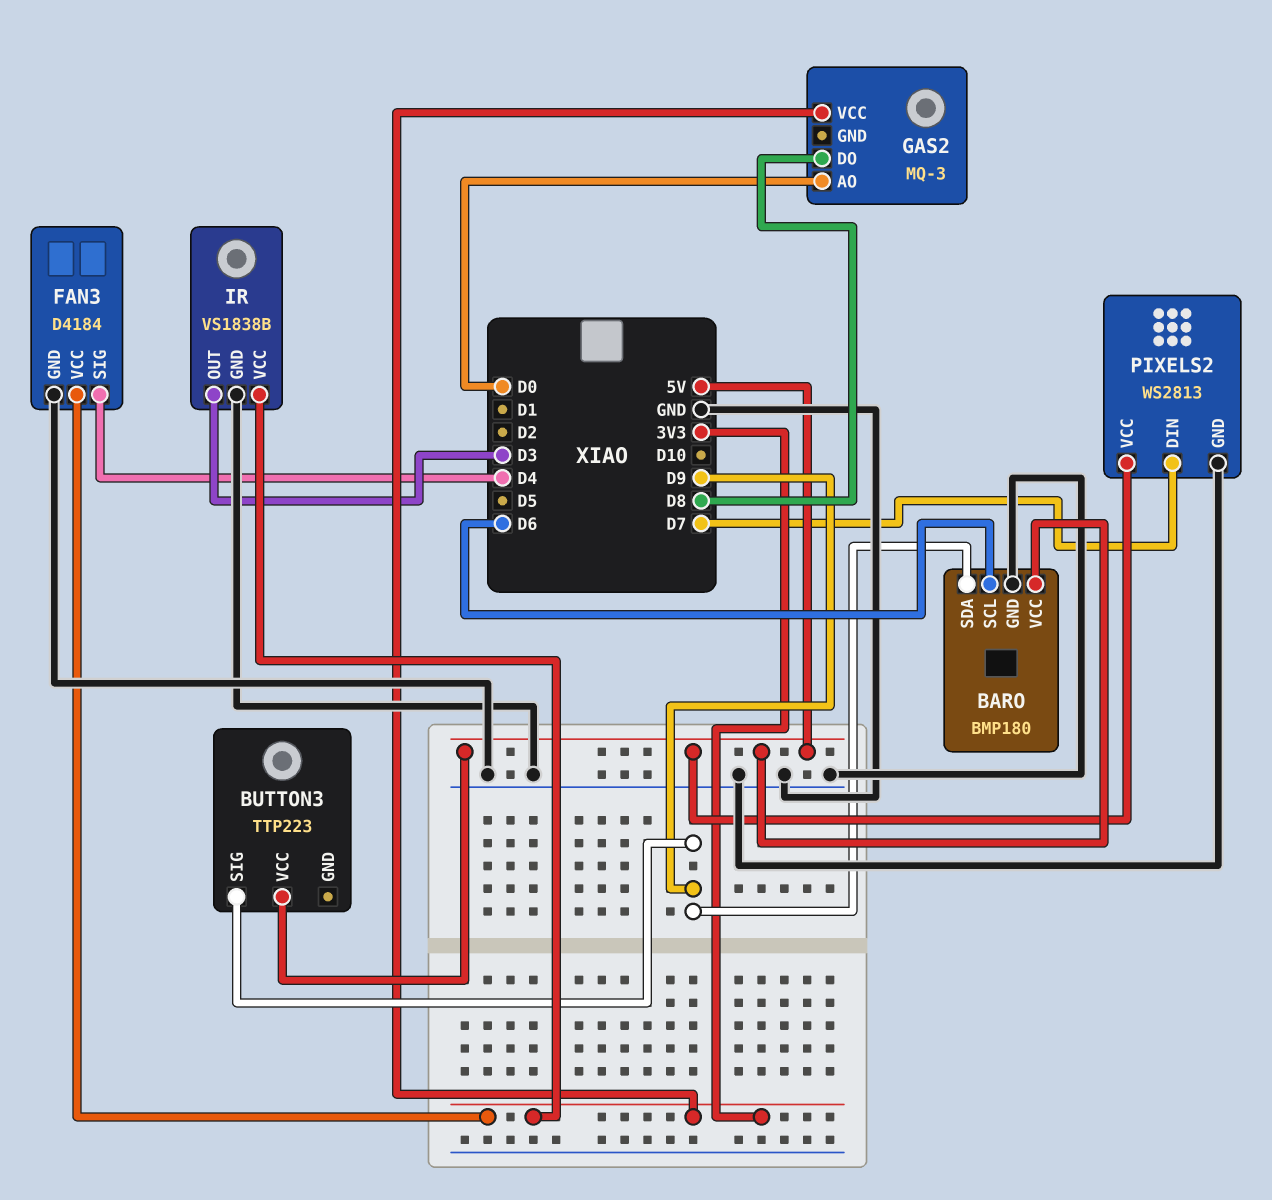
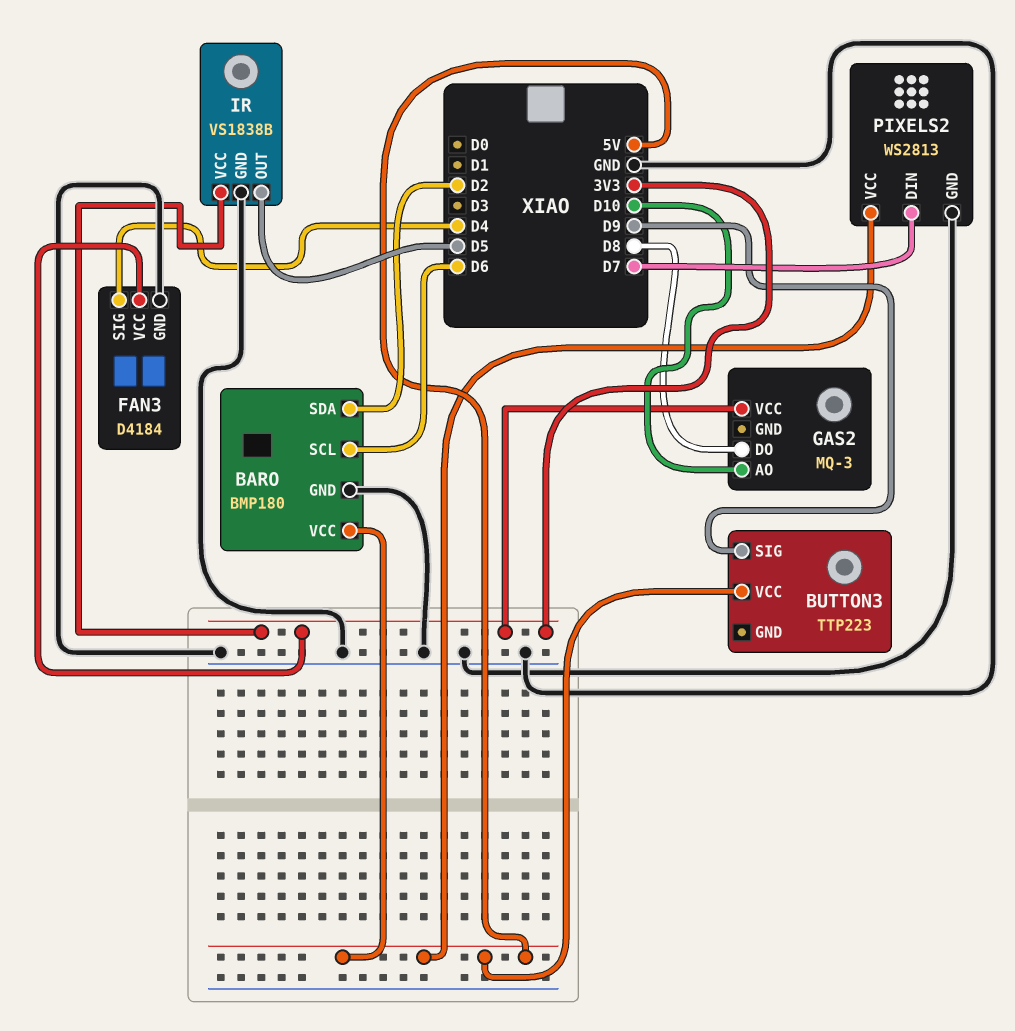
BARO pin SDA: D9 -> D2
GAS2 pin AO: D0 -> D10
IR pin OUT: D3 -> D5

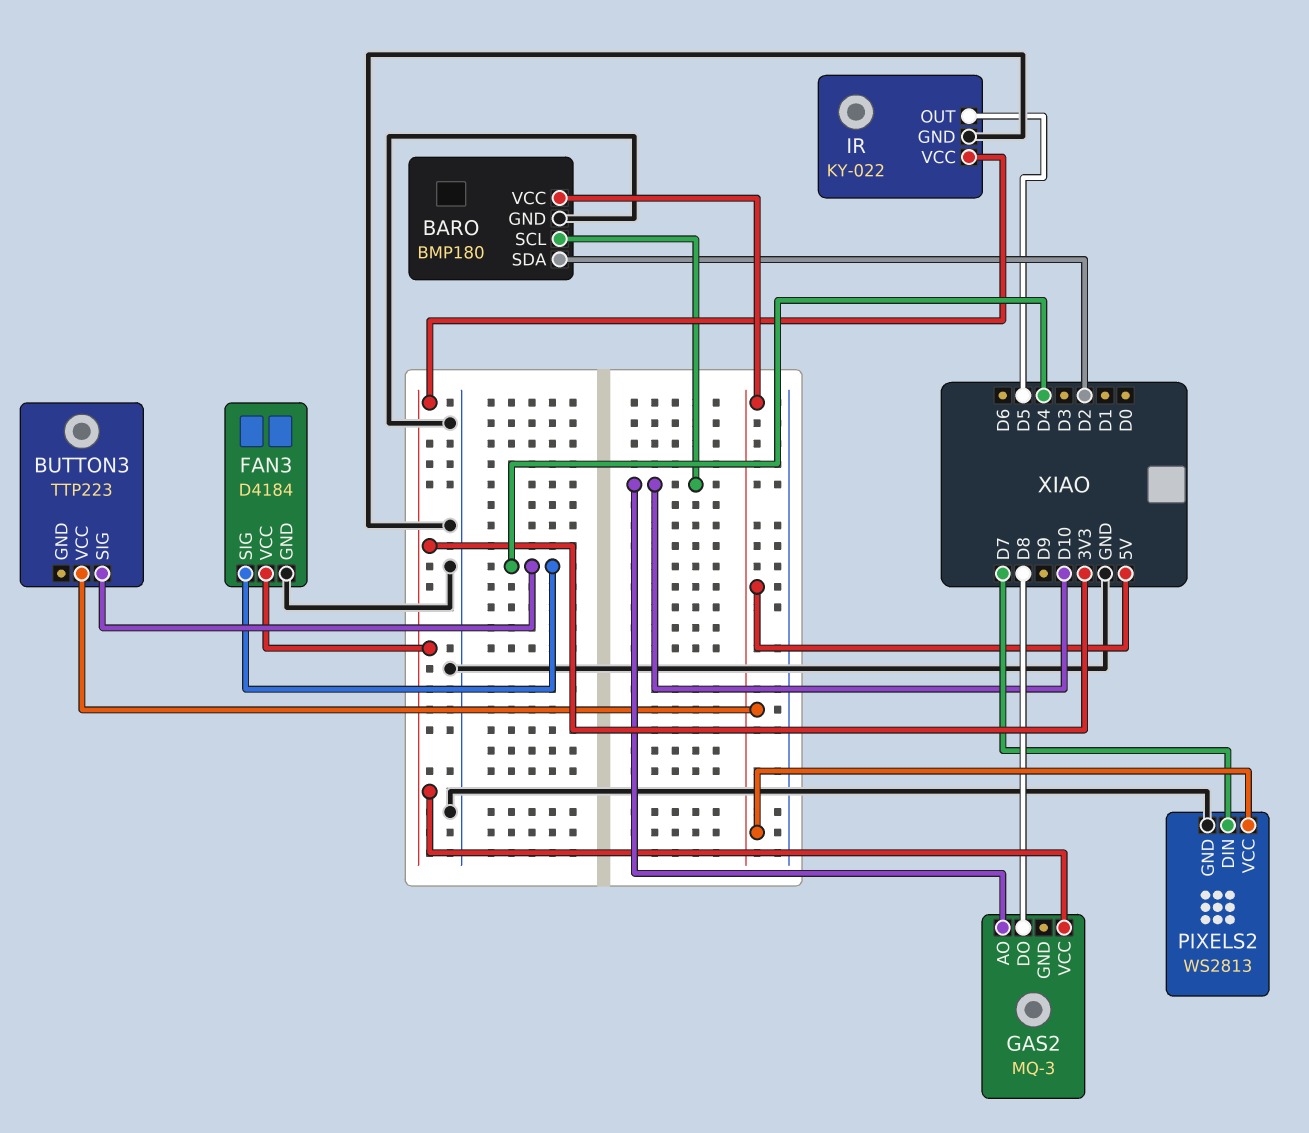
BARO pin SCL: D6 -> D10
BUTTON3 pin SIG: D9 -> D4
IR: VS1838B -> KY-022

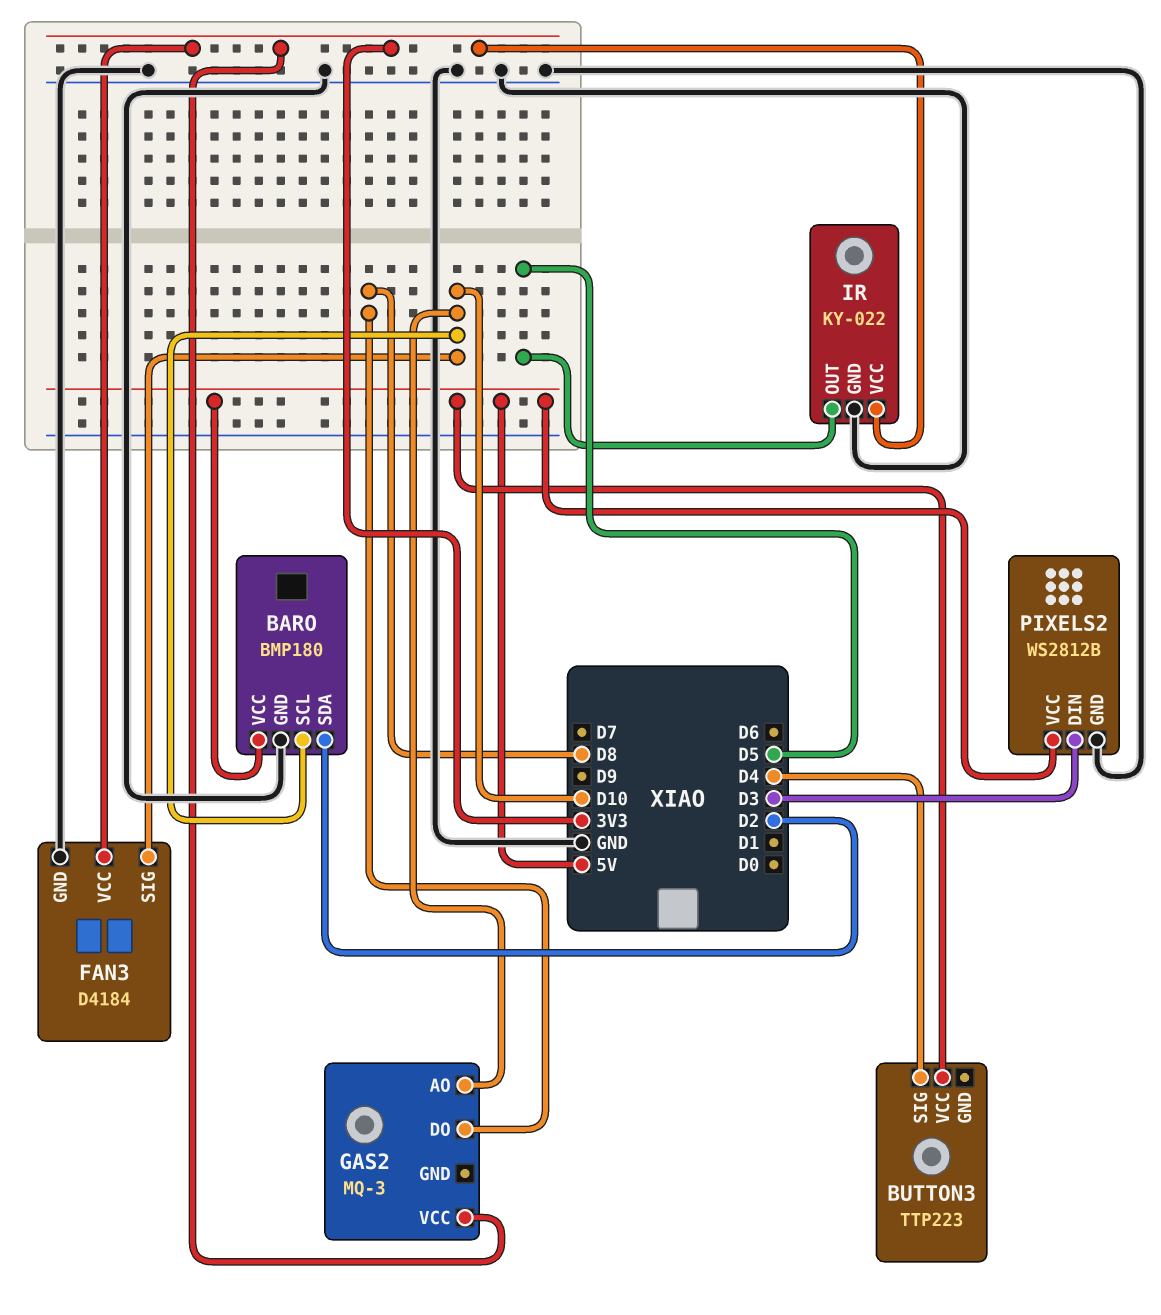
FAN3 pin SIG: D4 -> D10
PIXELS2: WS2813 -> WS2812B
PIXELS2 pin DIN: D7 -> D3

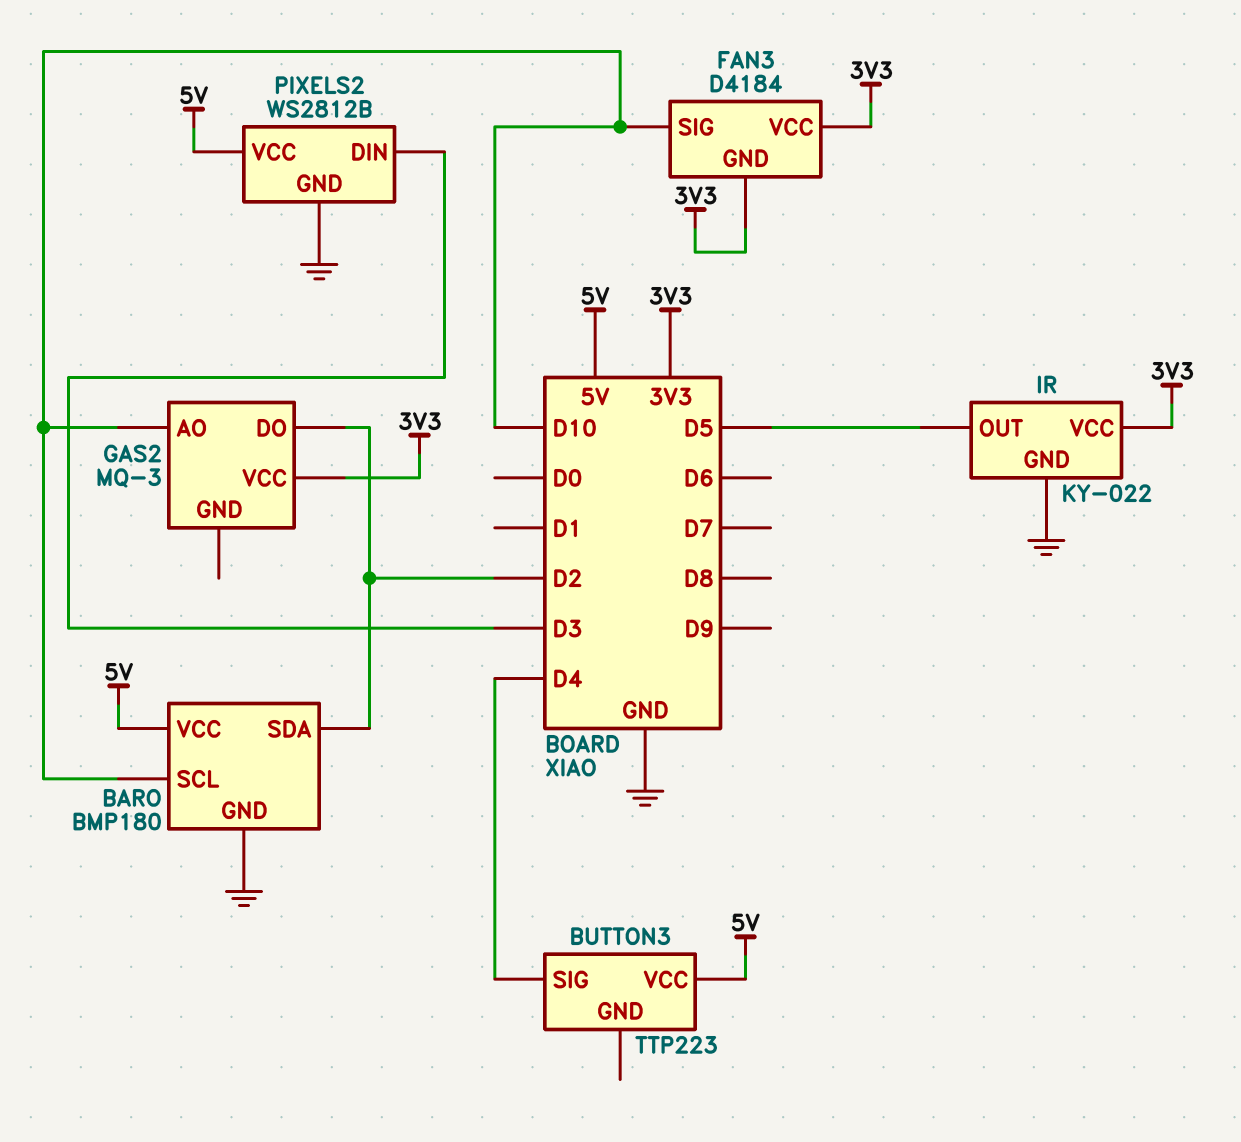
FAN3 pin GND: GND -> 3V3
GAS2 pin DO: D8 -> D2

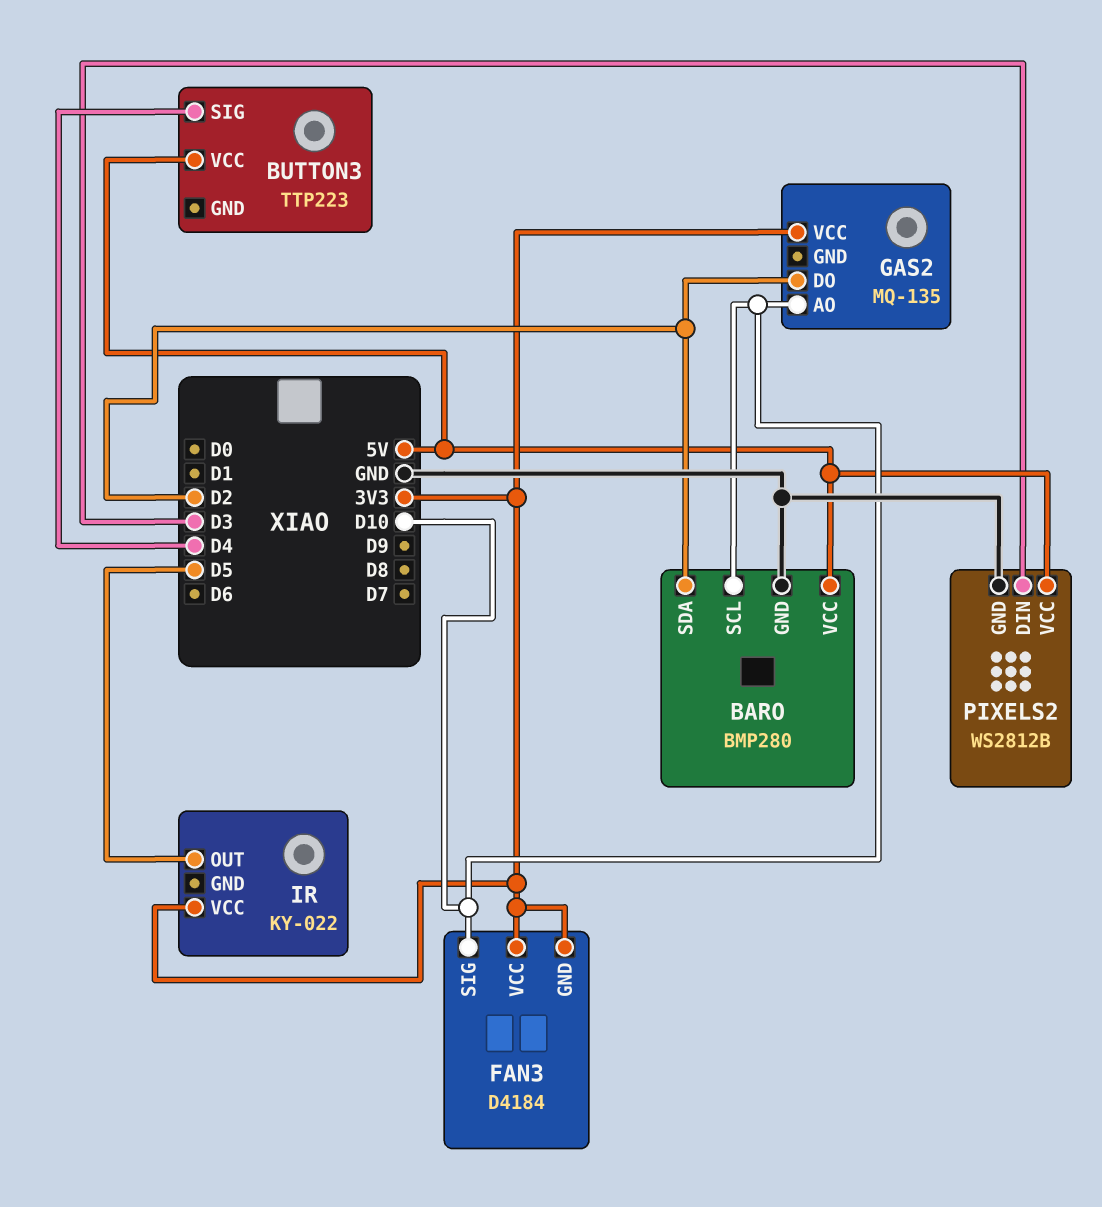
BARO: BMP180 -> BMP280
GAS2: MQ-3 -> MQ-135
IR pin GND: GND -> none

